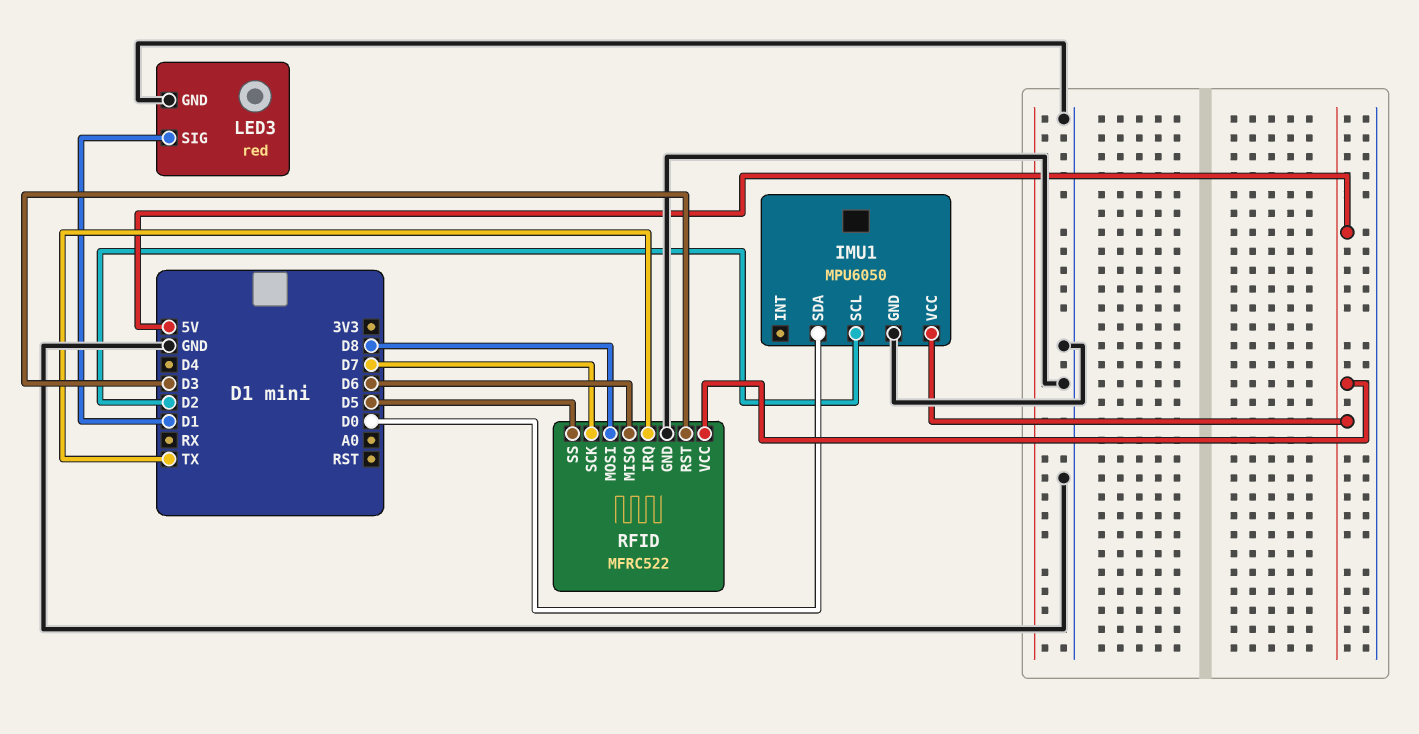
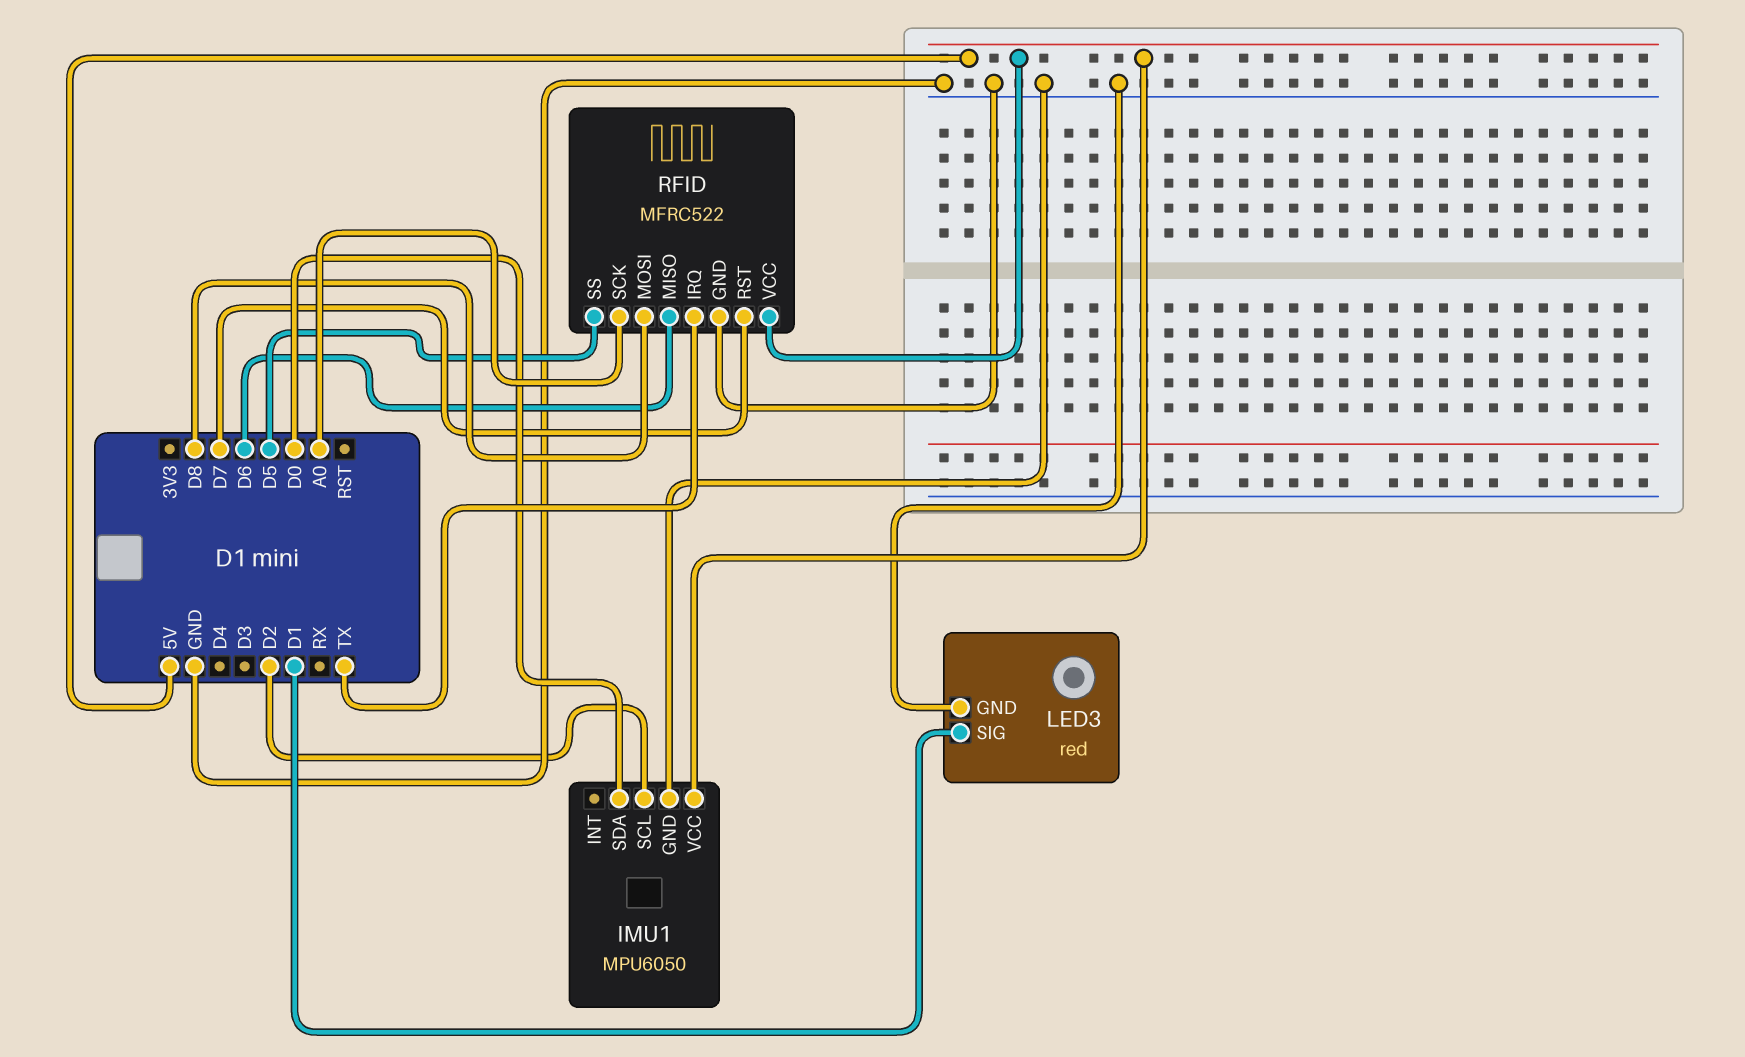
RFID pin RST: D3 -> D7
RFID pin SCK: D7 -> A0

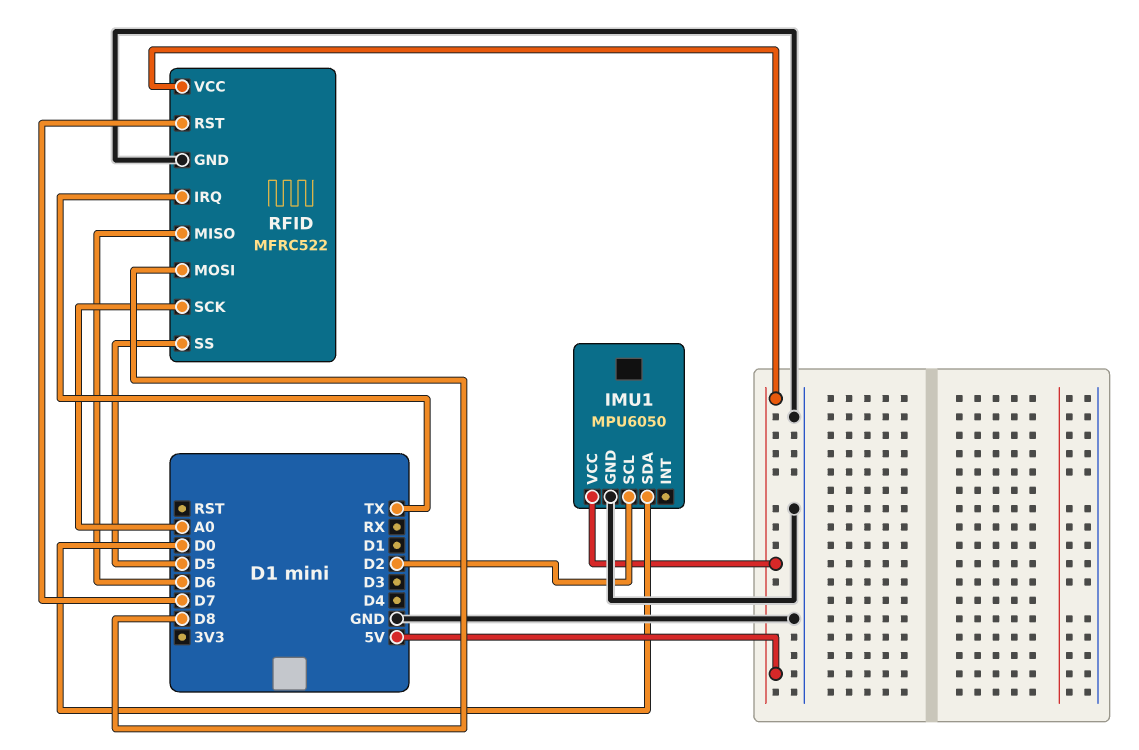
LED3: red -> none
LED3 pin GND: GND -> none
LED3 pin SIG: D1 -> none

